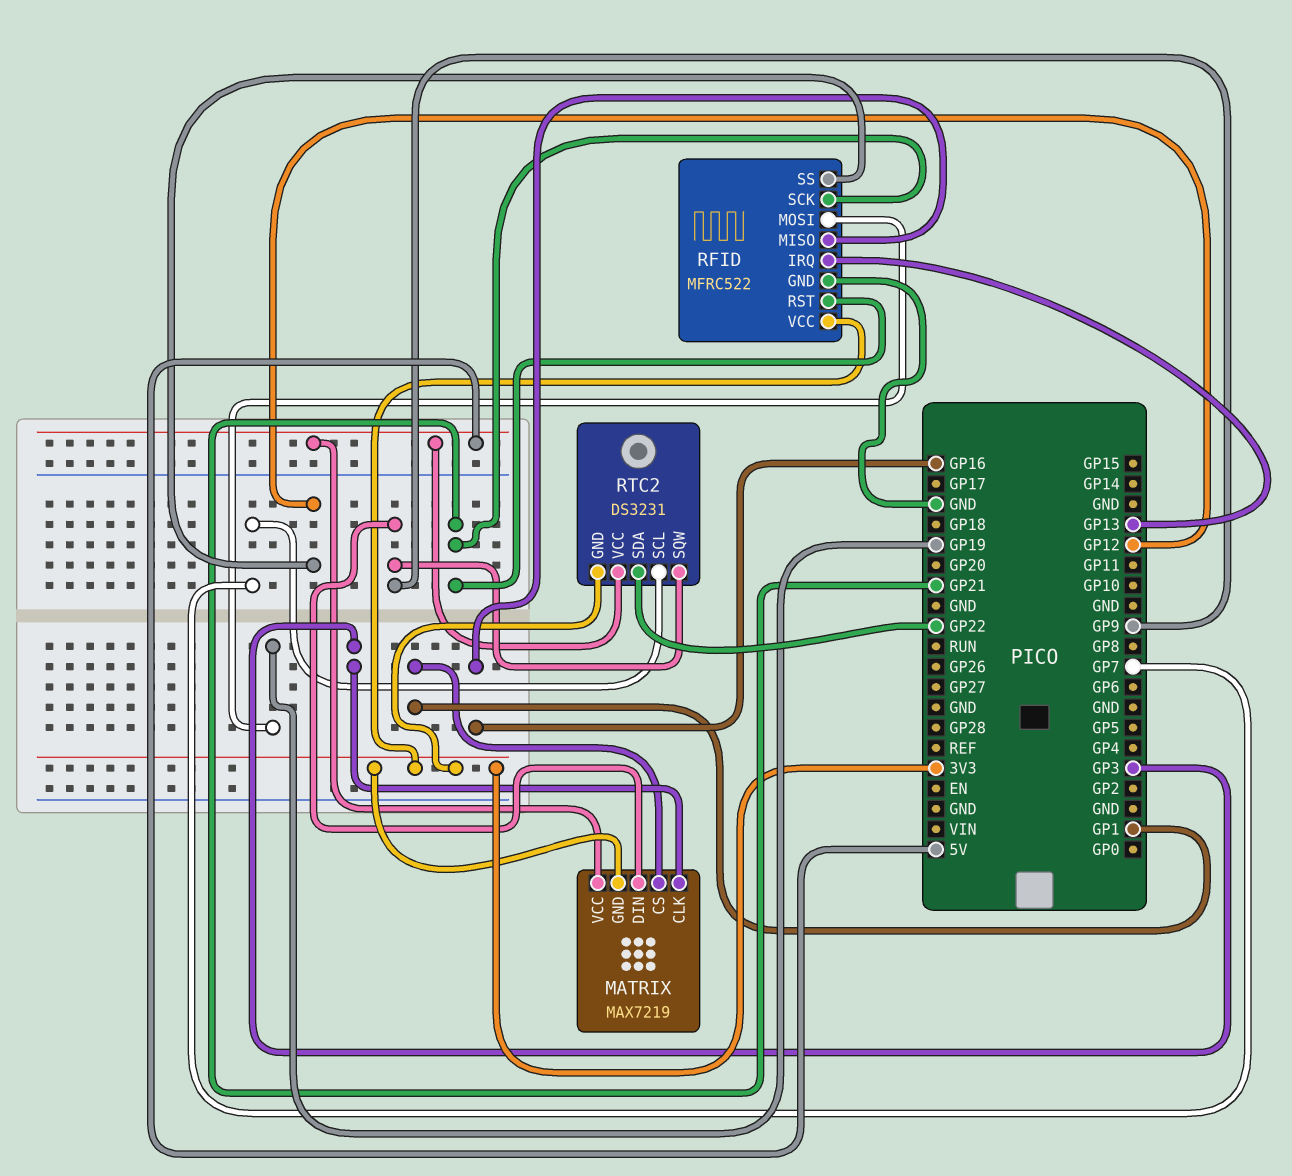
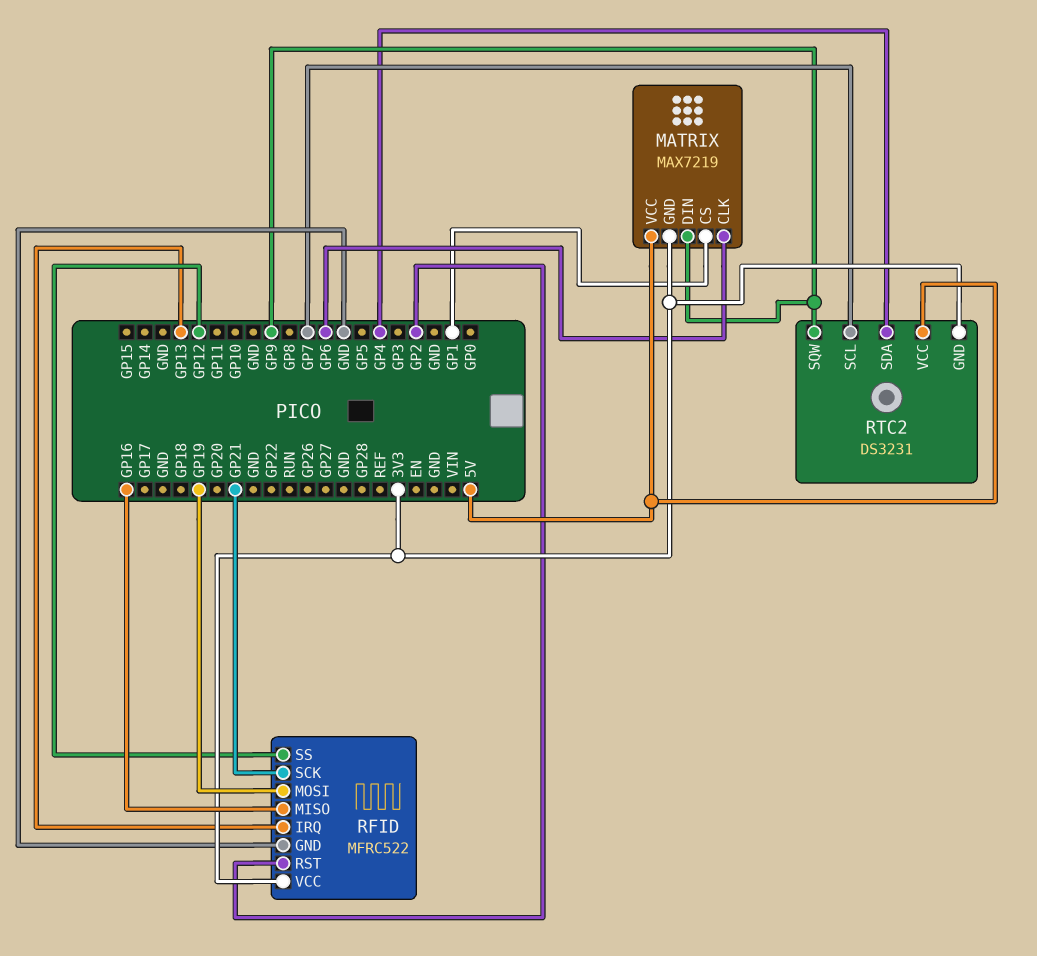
MATRIX pin CLK: GP3 -> GP6
RFID pin RST: GP21 -> GP2
RTC2 pin SDA: GP22 -> GP4

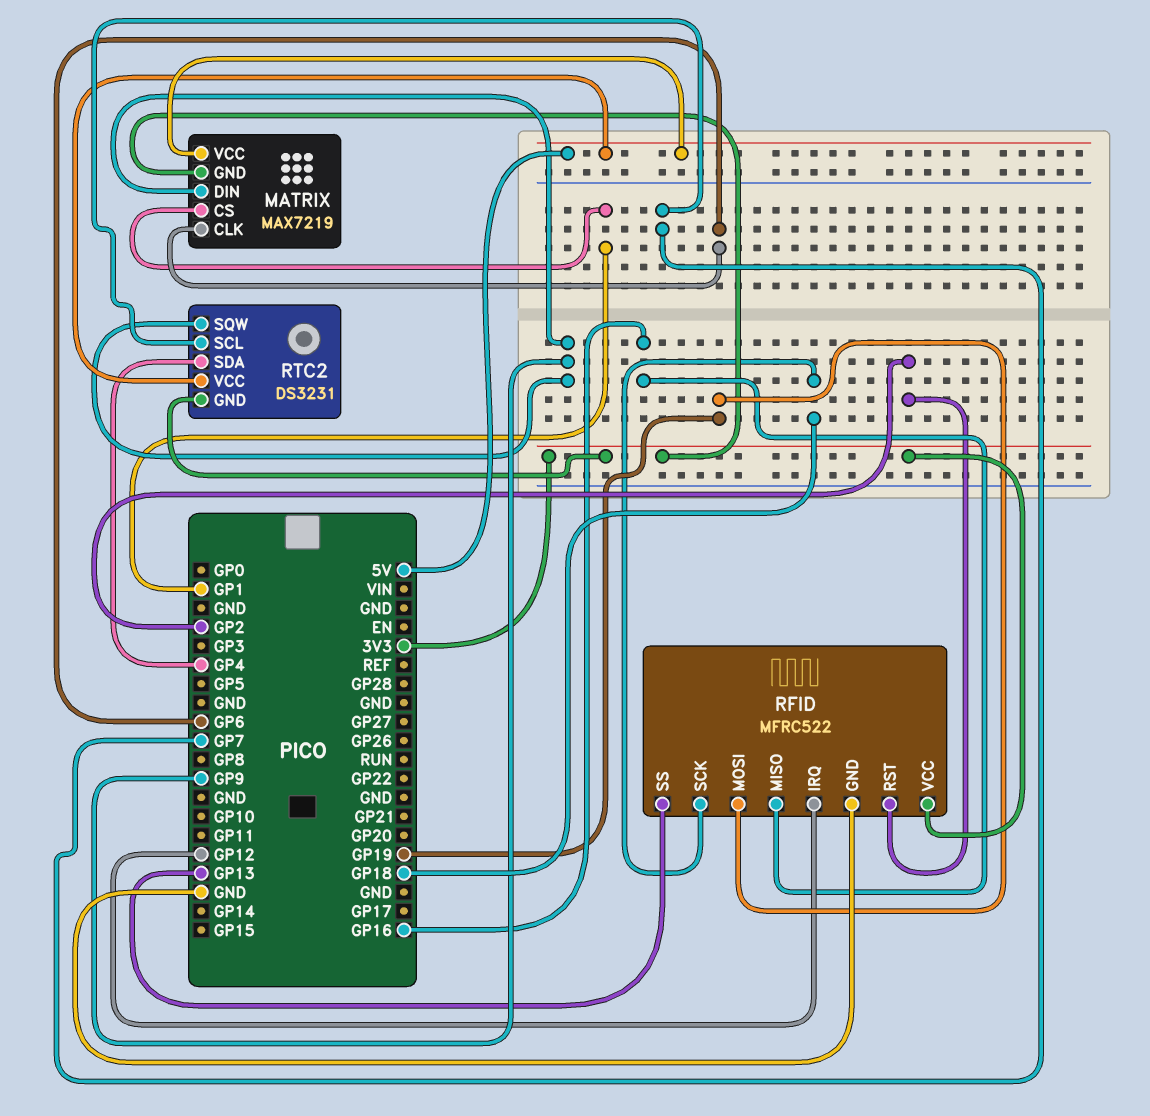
RFID pin IRQ: GP13 -> GP12
RFID pin SCK: GP21 -> GP18
RFID pin SS: GP12 -> GP13

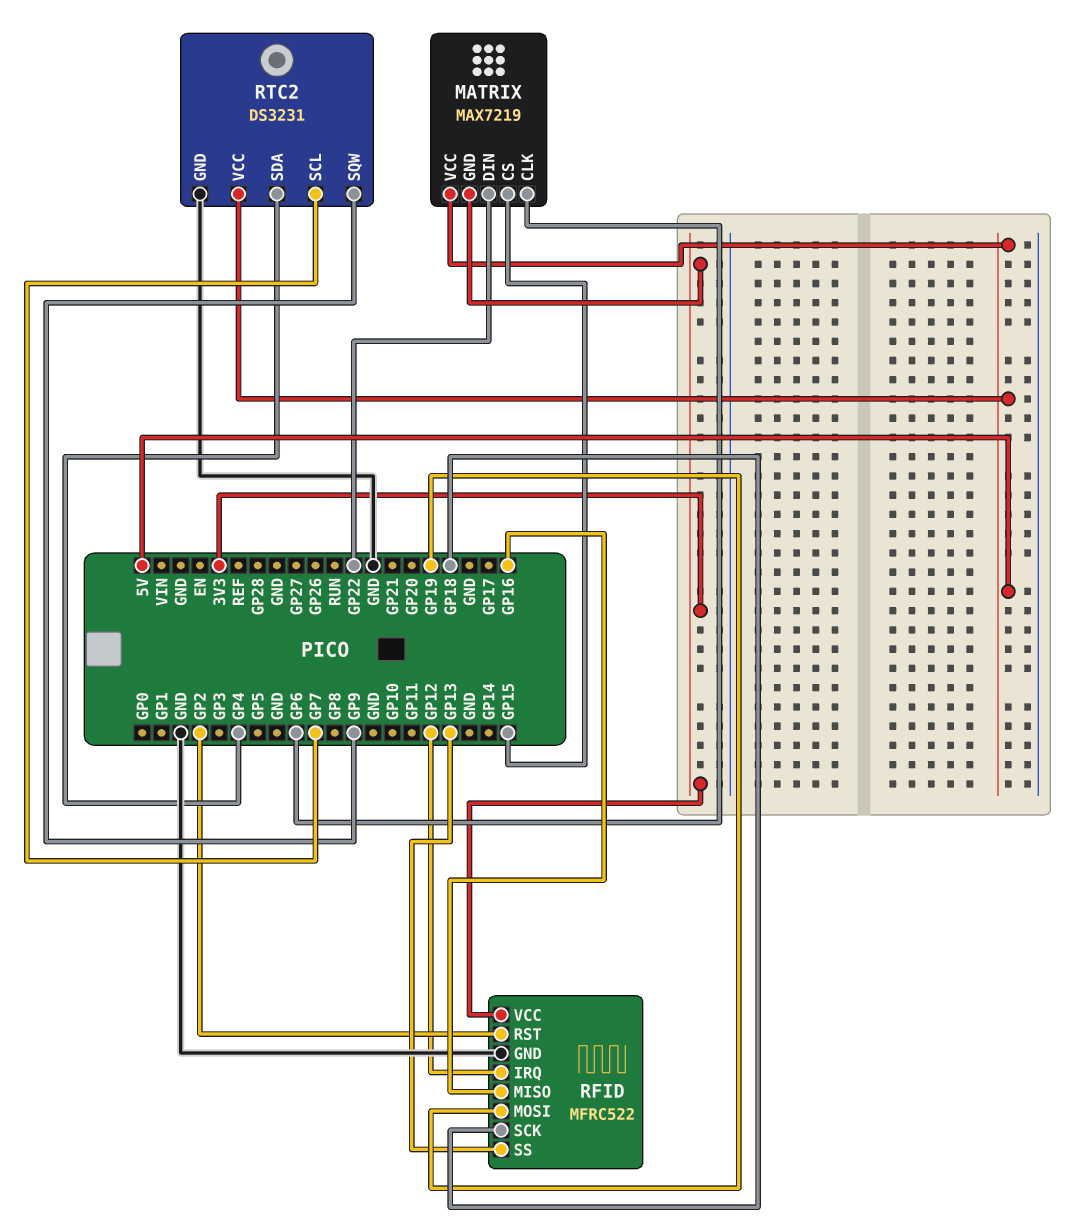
MATRIX pin CS: GP1 -> GP15
MATRIX pin DIN: GP9 -> GP22
RTC2 pin GND: 3V3 -> GND

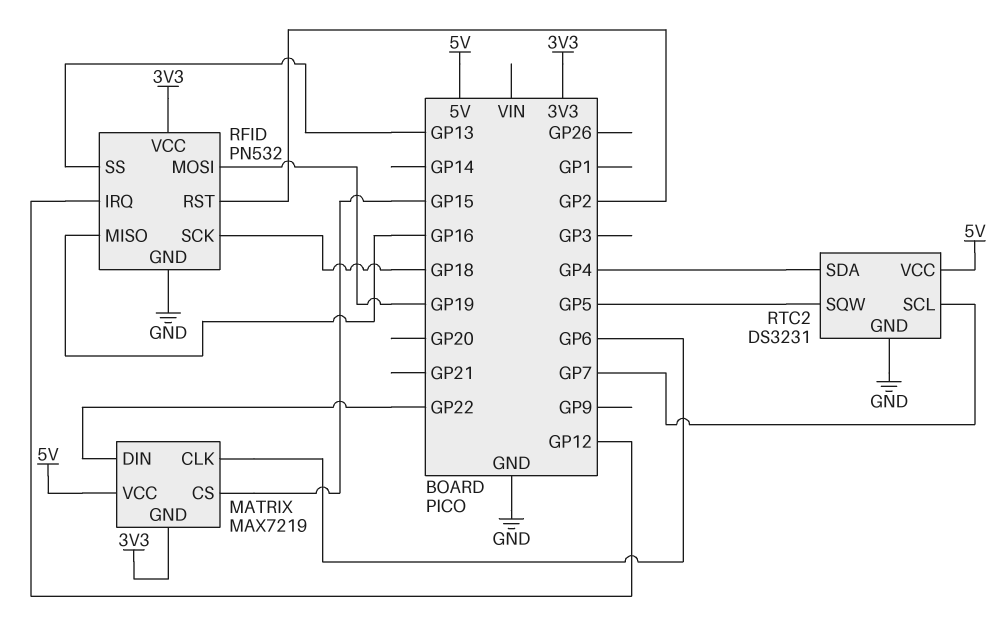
RFID: MFRC522 -> PN532
RTC2 pin SQW: GP9 -> GP5

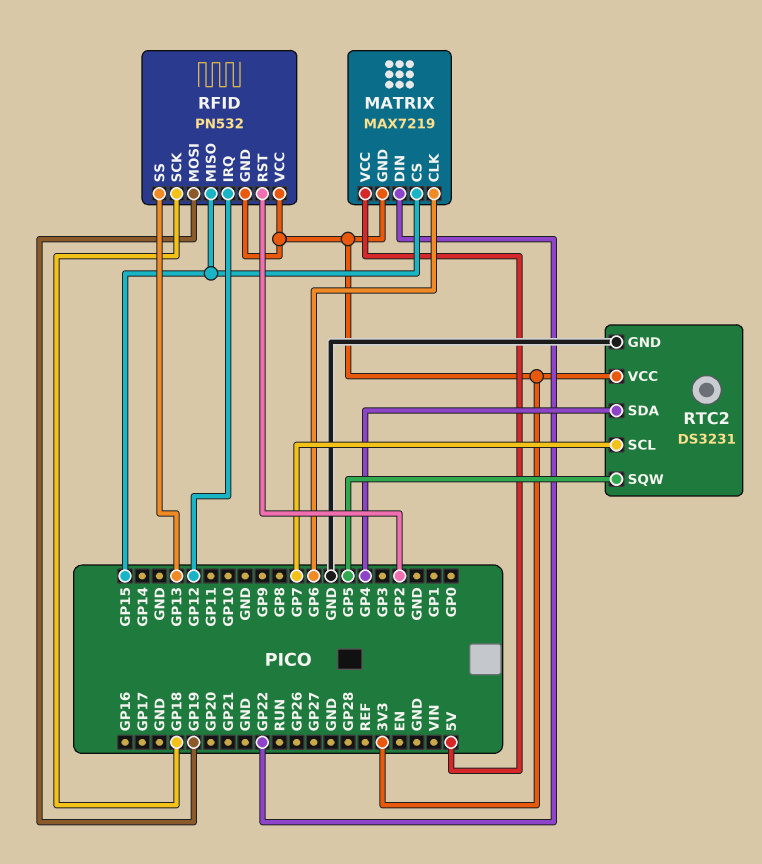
RFID pin GND: GND -> 3V3
RFID pin MISO: GP16 -> GP15
RTC2 pin VCC: 5V -> 3V3

